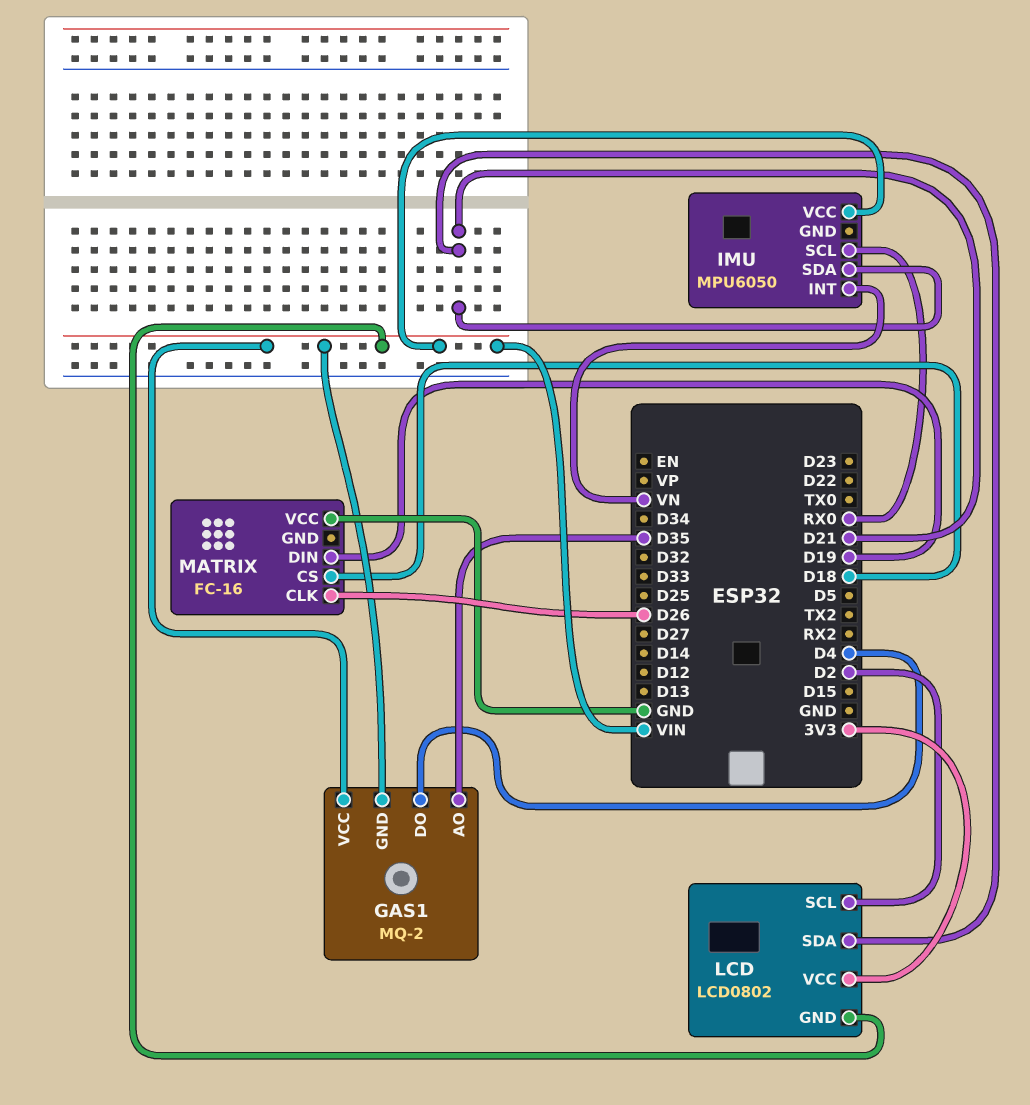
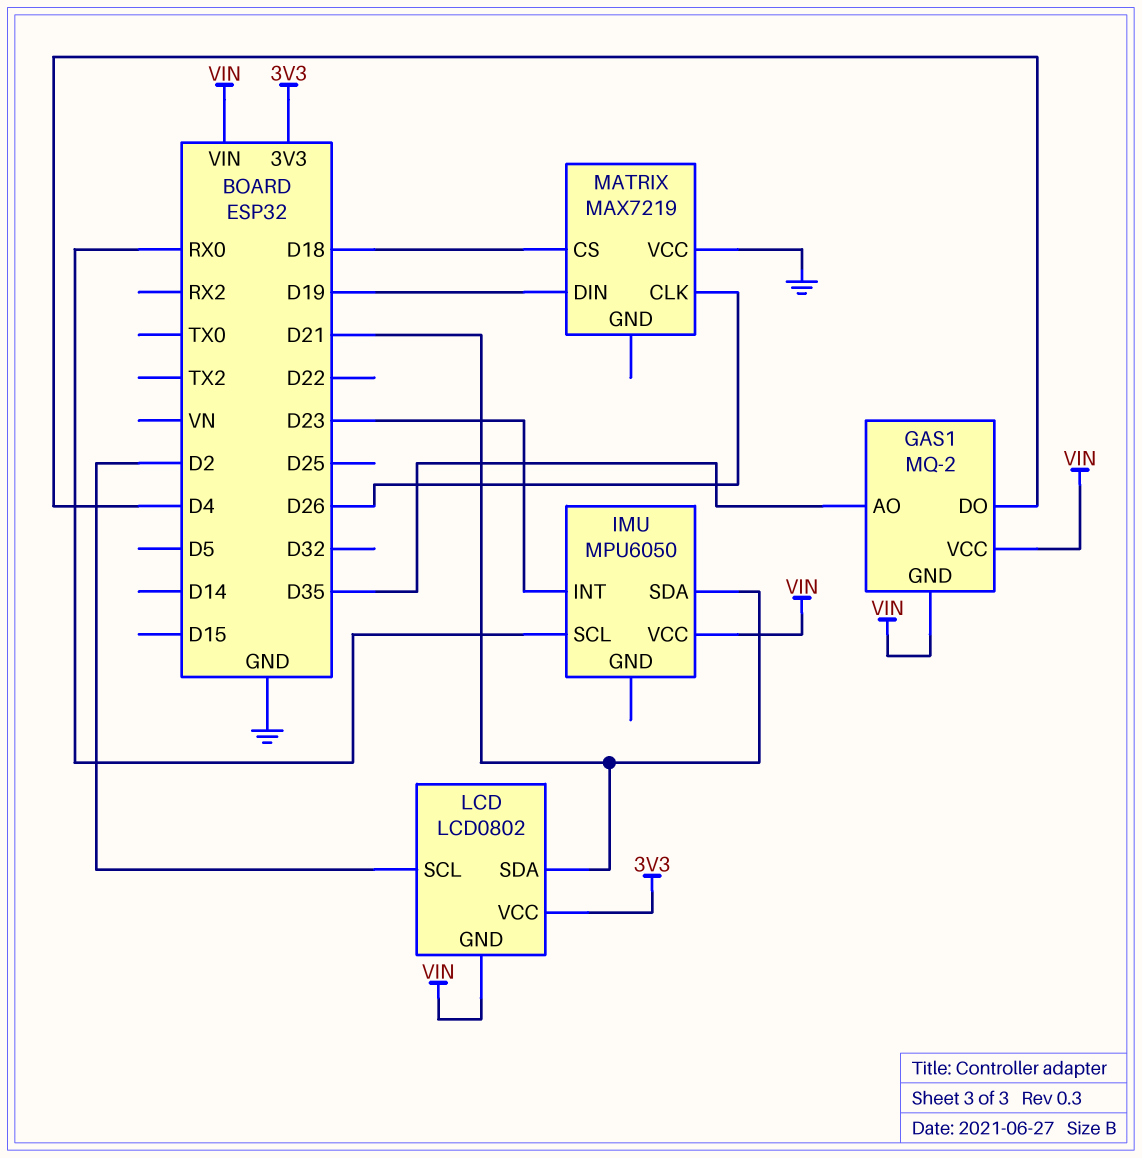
IMU pin INT: VN -> D23
MATRIX: FC-16 -> MAX7219

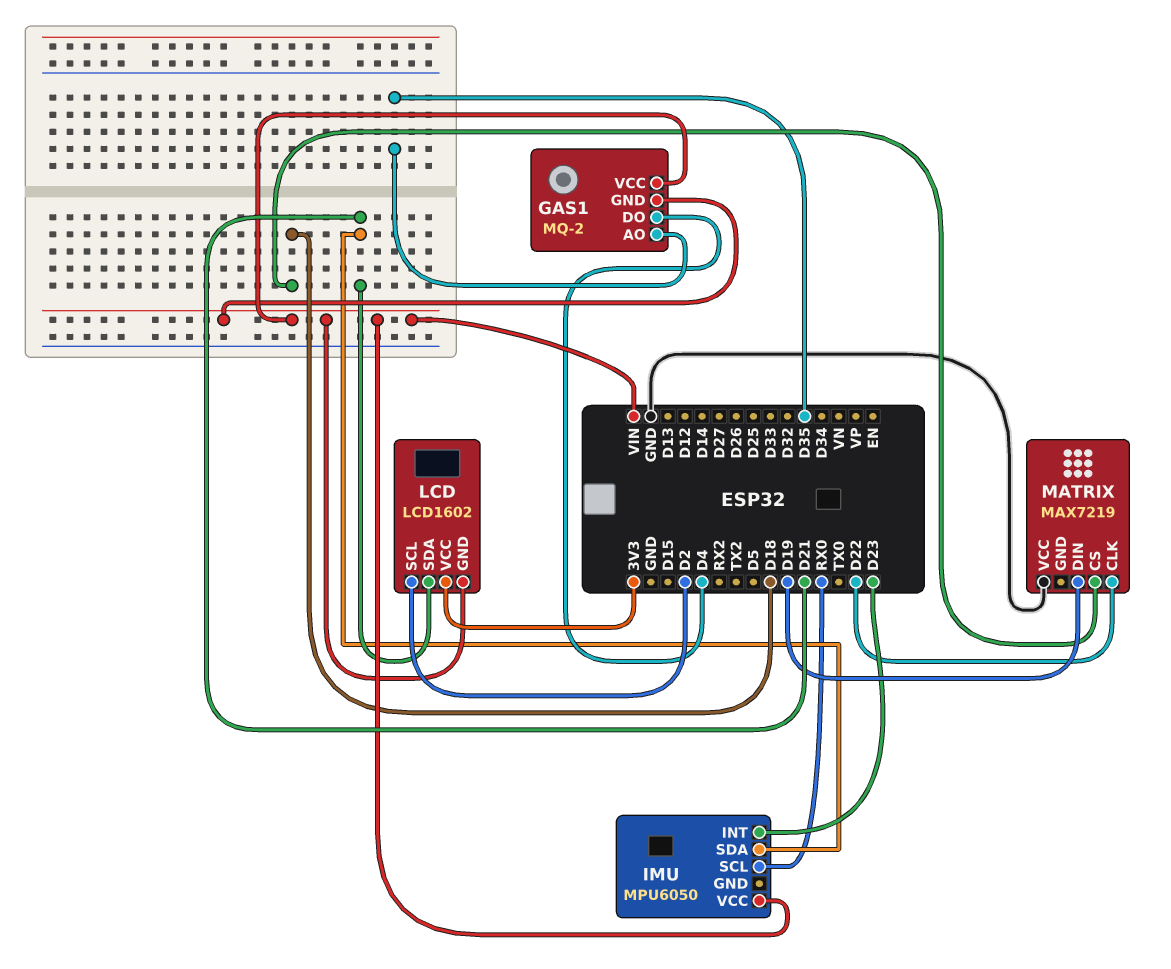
LCD: LCD0802 -> LCD1602
MATRIX pin CLK: D26 -> D22

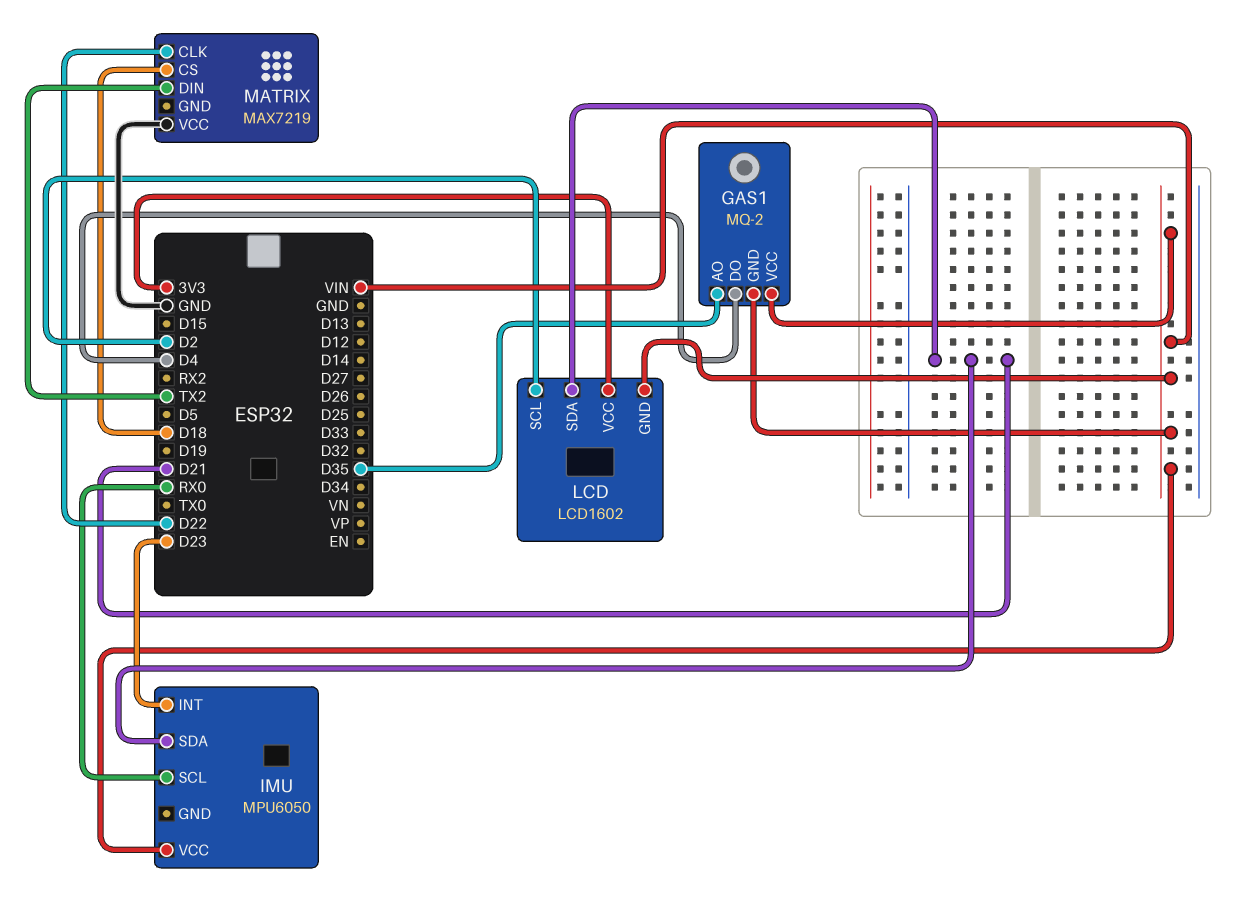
MATRIX pin DIN: D19 -> TX2

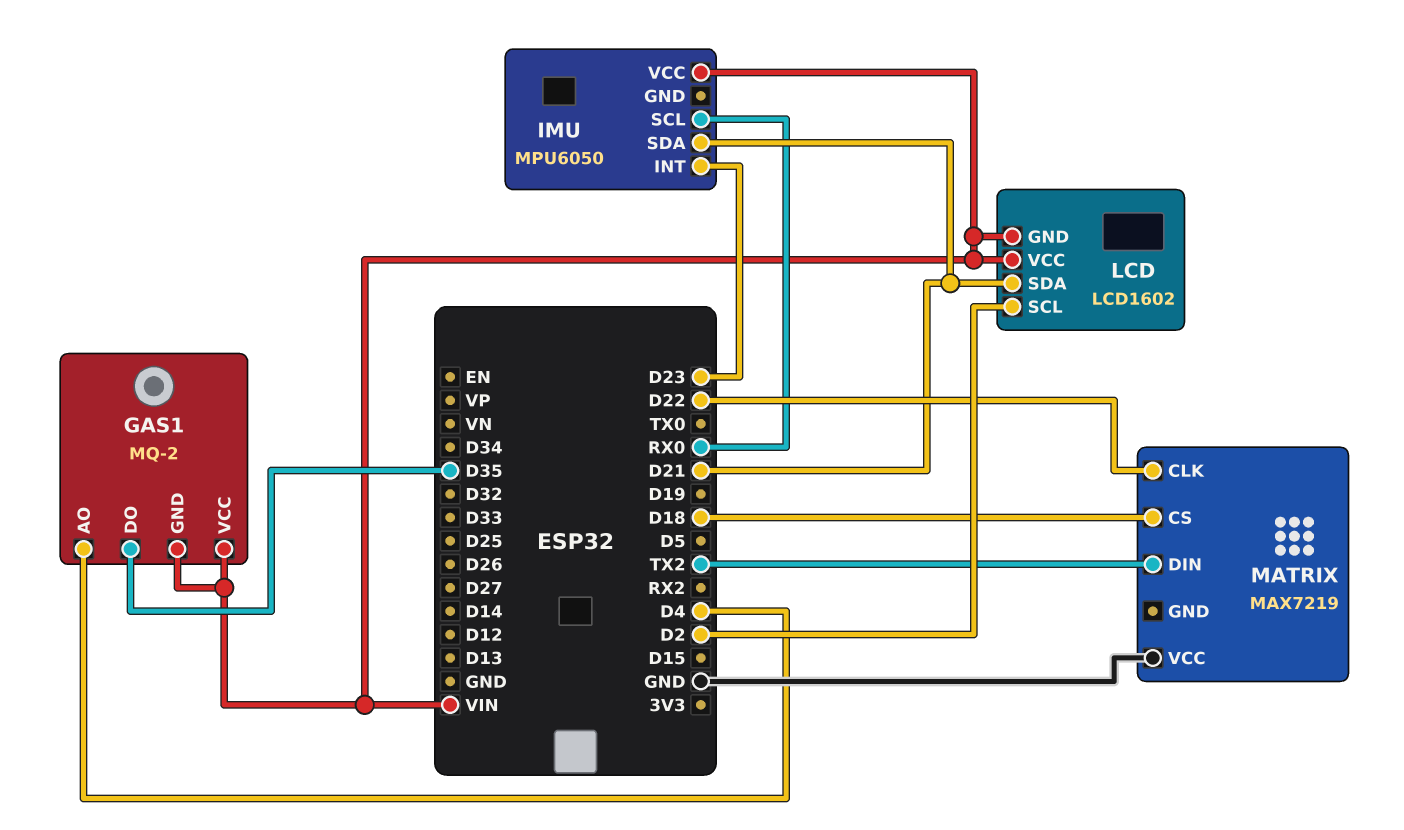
GAS1 pin AO: D35 -> D4
GAS1 pin DO: D4 -> D35
LCD pin VCC: 3V3 -> VIN

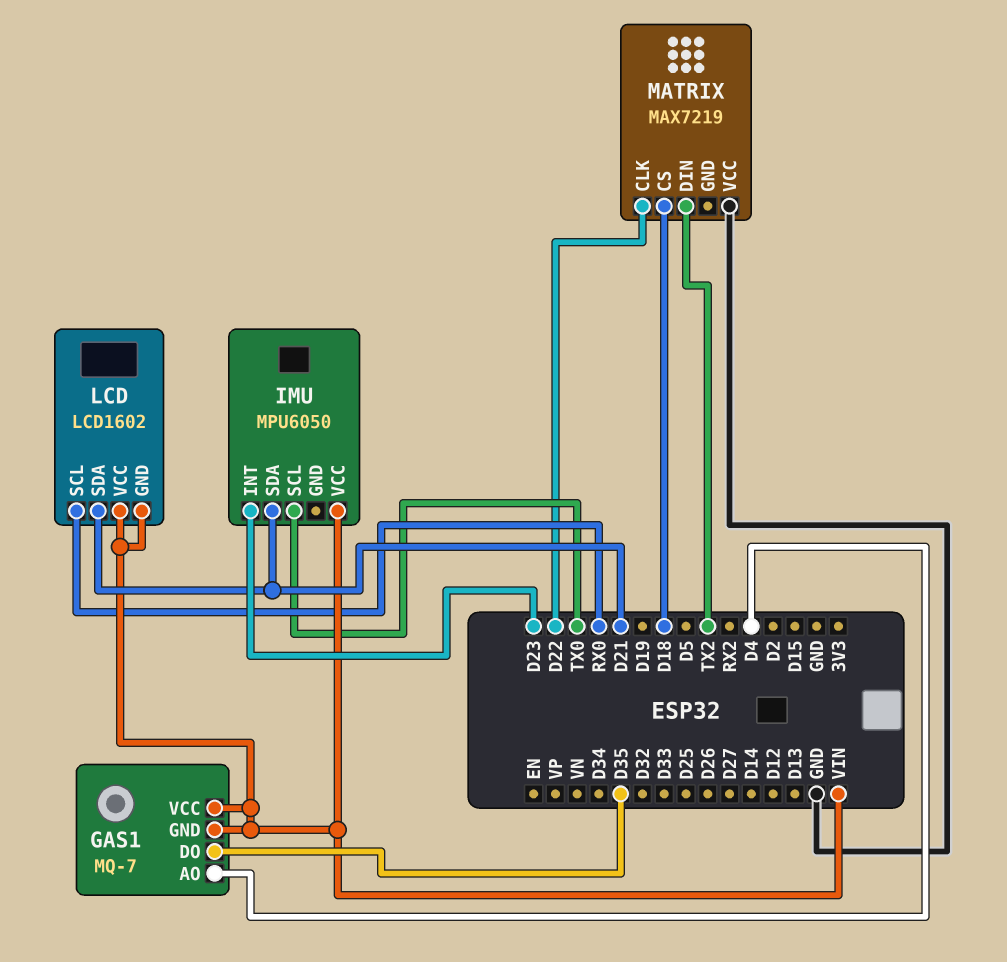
GAS1: MQ-2 -> MQ-7
IMU pin SCL: RX0 -> TX0
LCD pin SCL: D2 -> RX0

